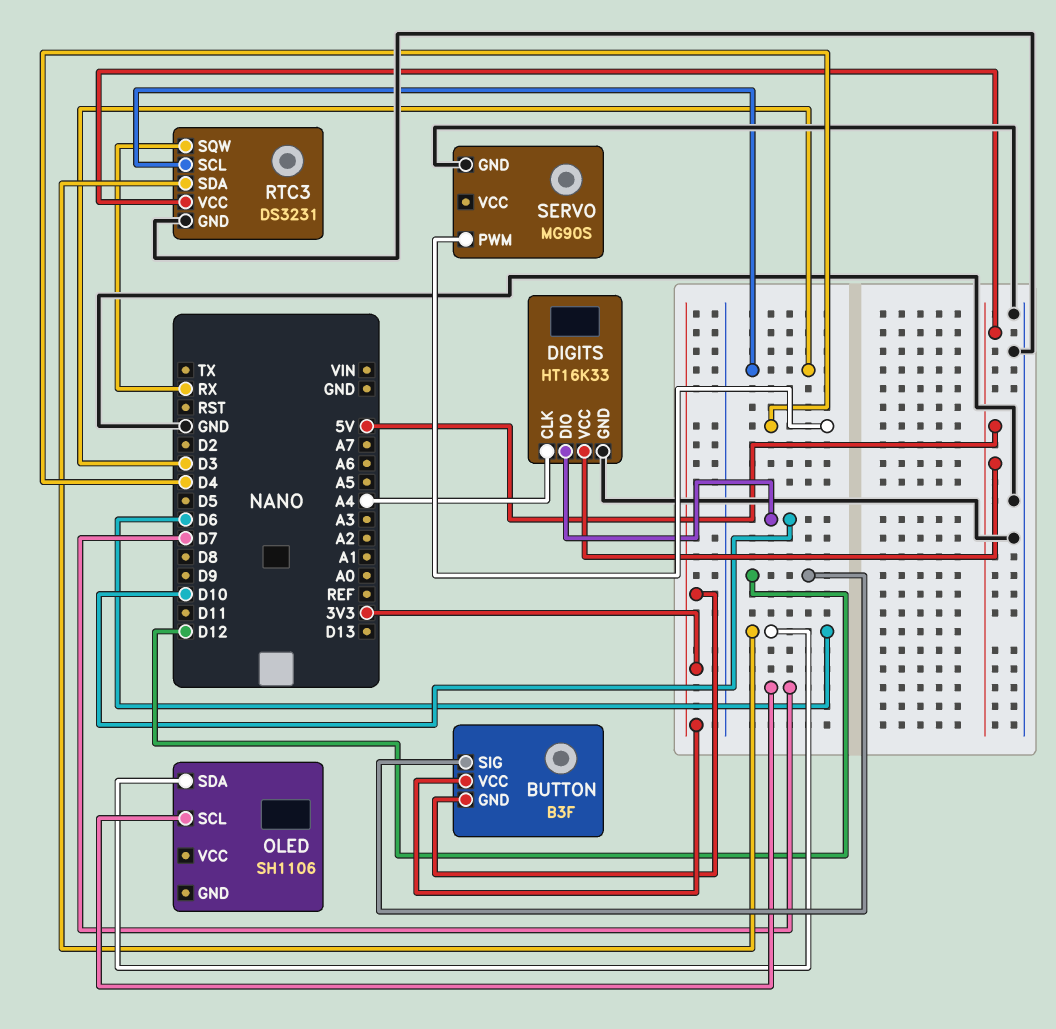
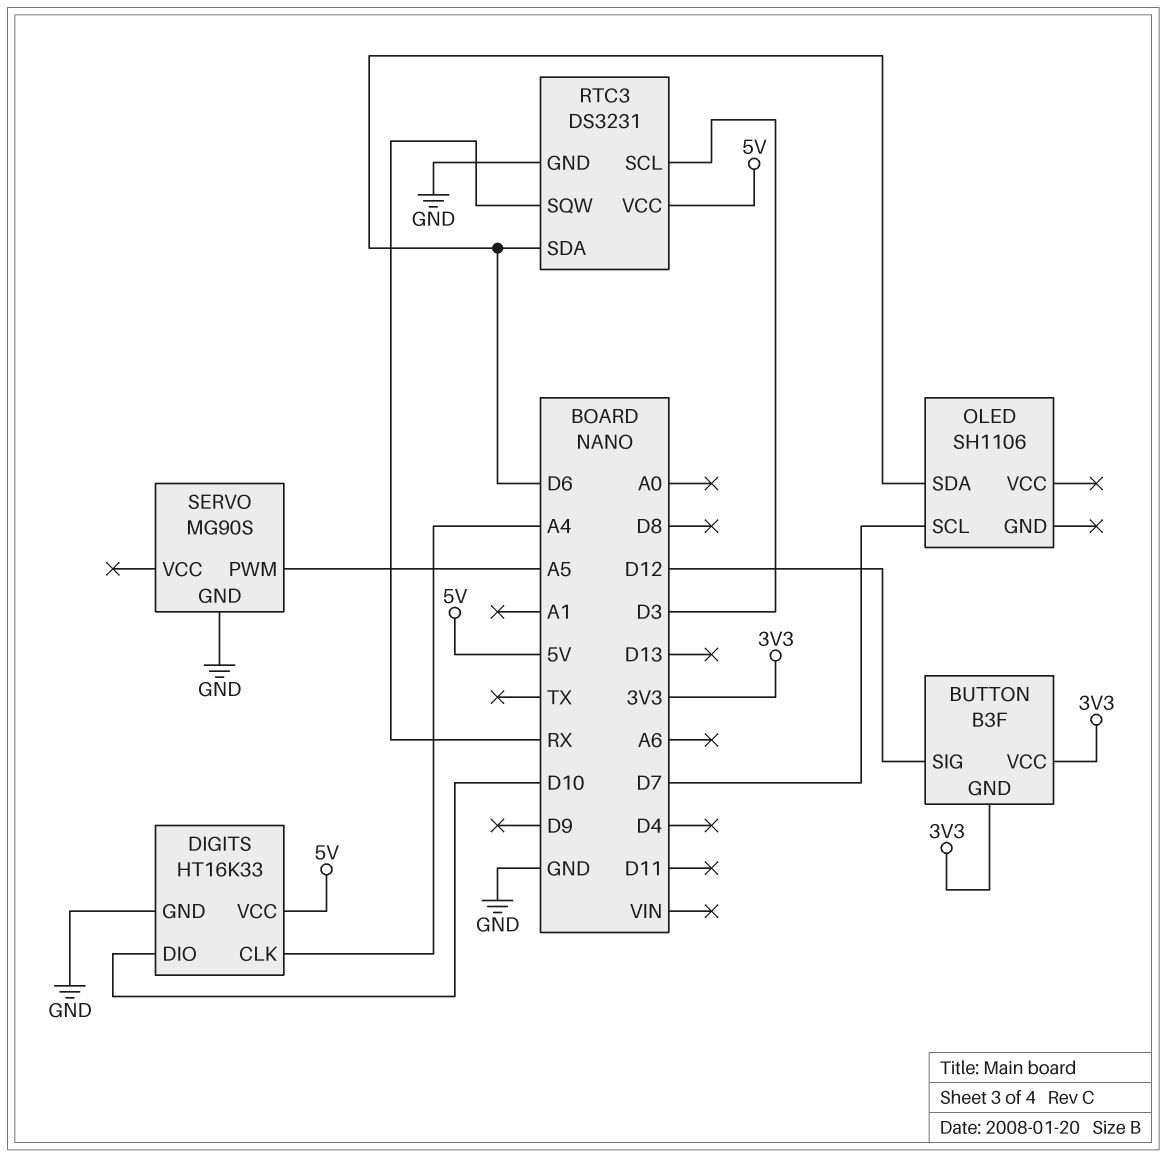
SERVO pin PWM: D4 -> A5

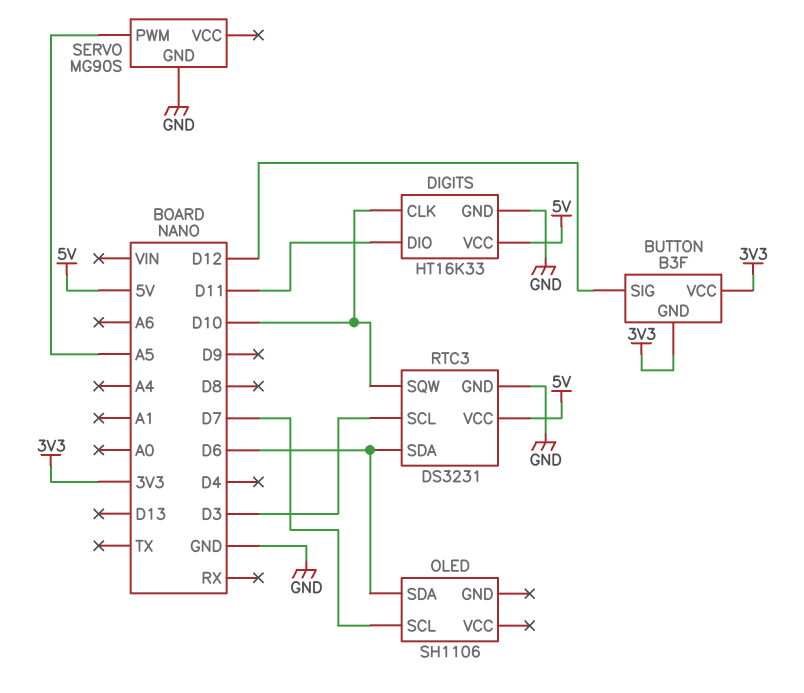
DIGITS pin CLK: A4 -> D10
DIGITS pin DIO: D10 -> D11
RTC3 pin SQW: RX -> D10

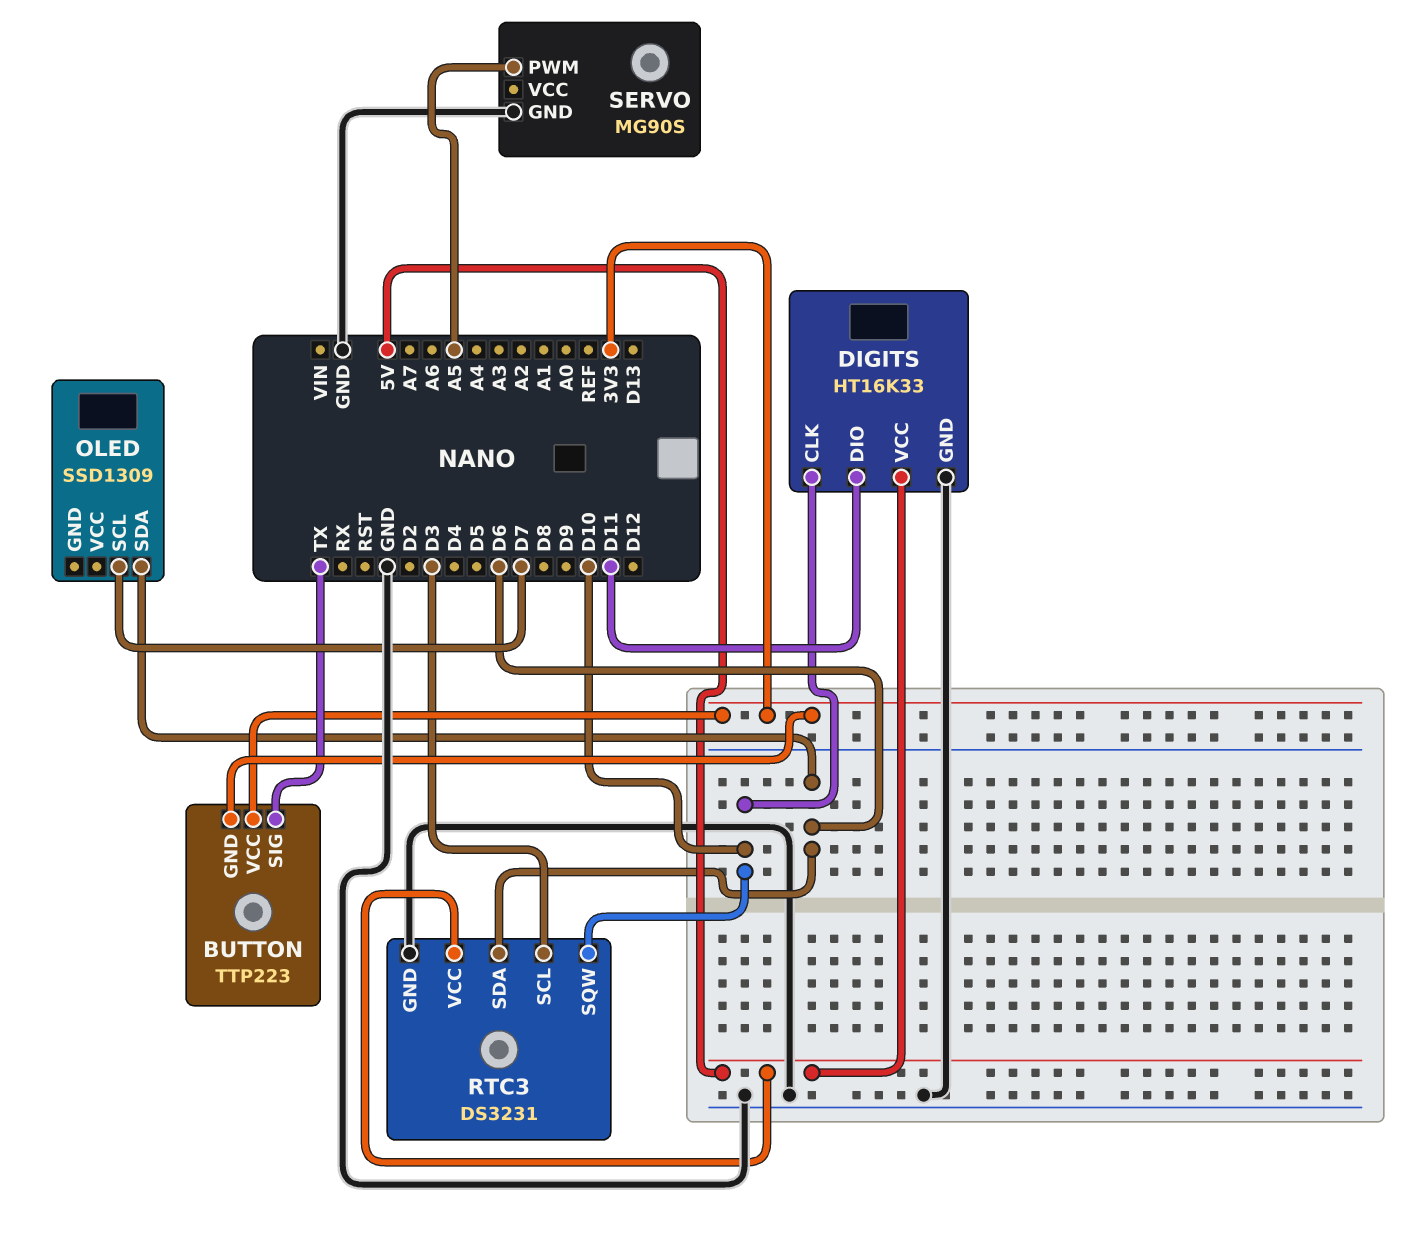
BUTTON: B3F -> TTP223
BUTTON pin SIG: D12 -> TX
OLED: SH1106 -> SSD1309

